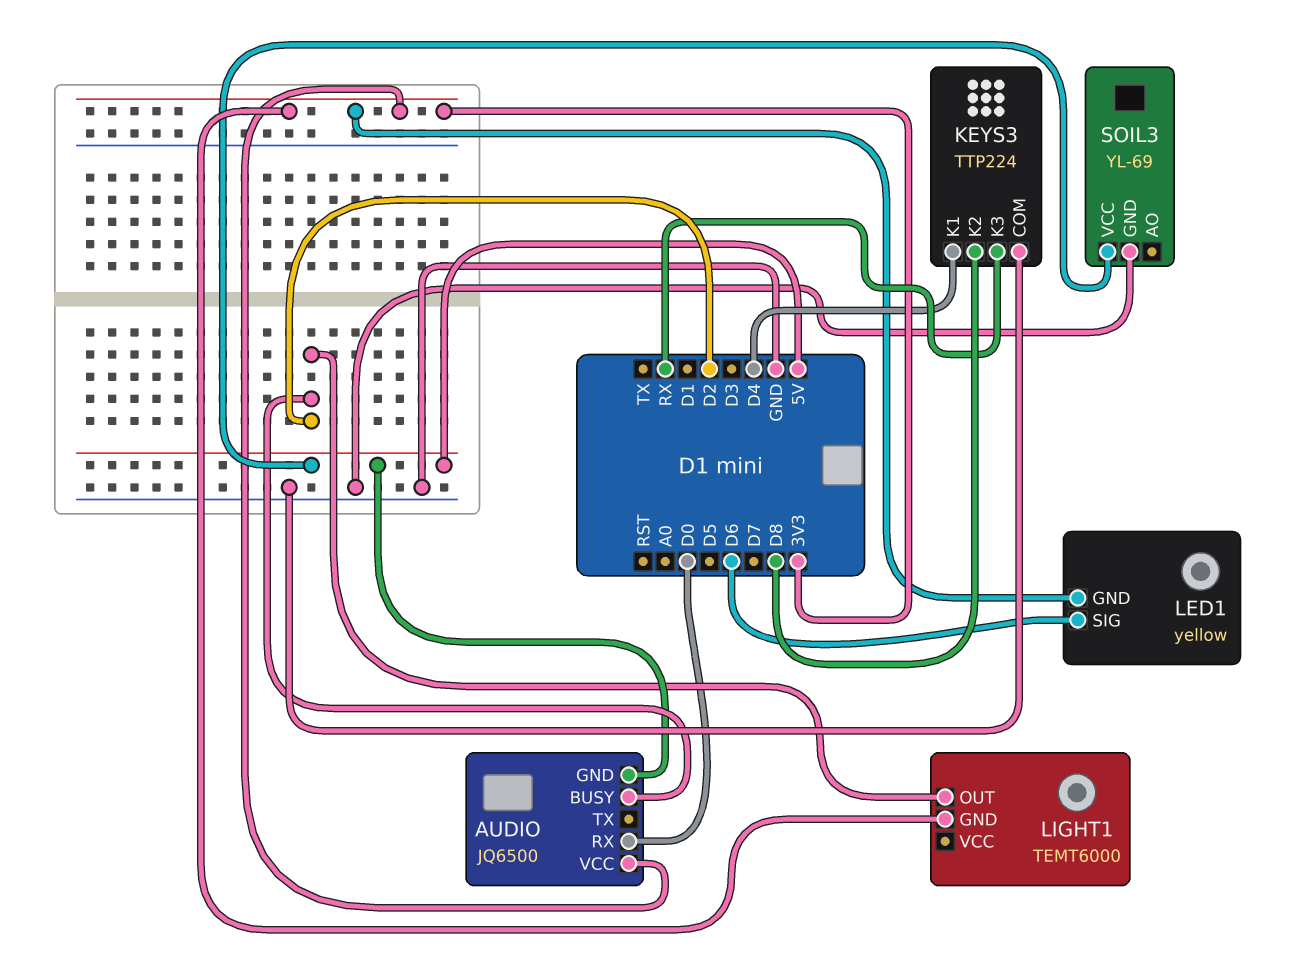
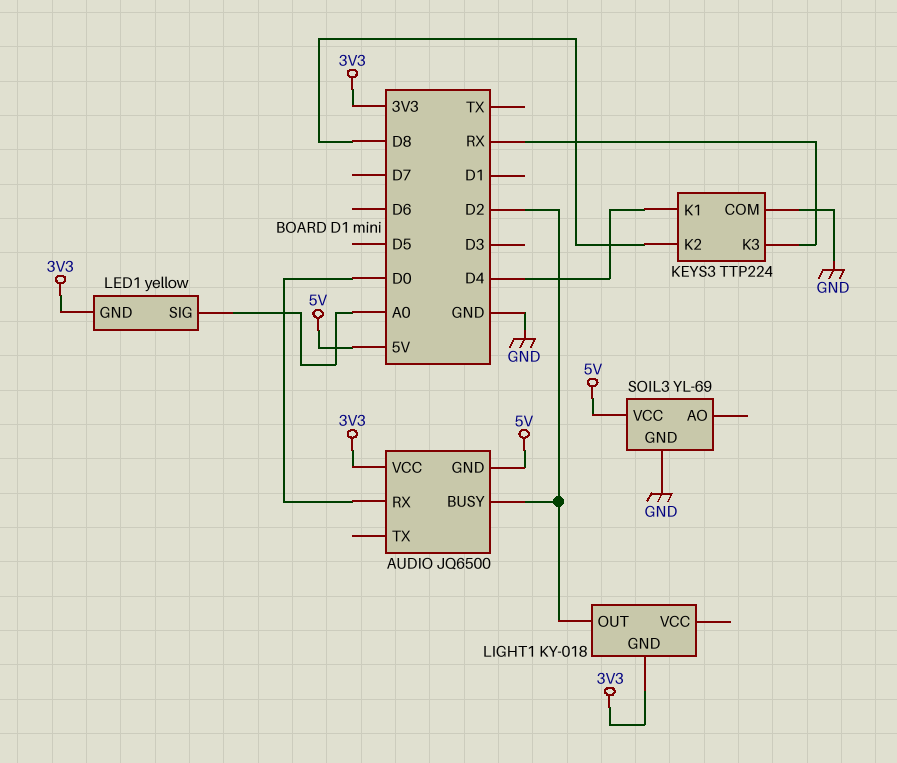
LED1 pin SIG: D6 -> A0
LIGHT1: TEMT6000 -> KY-018

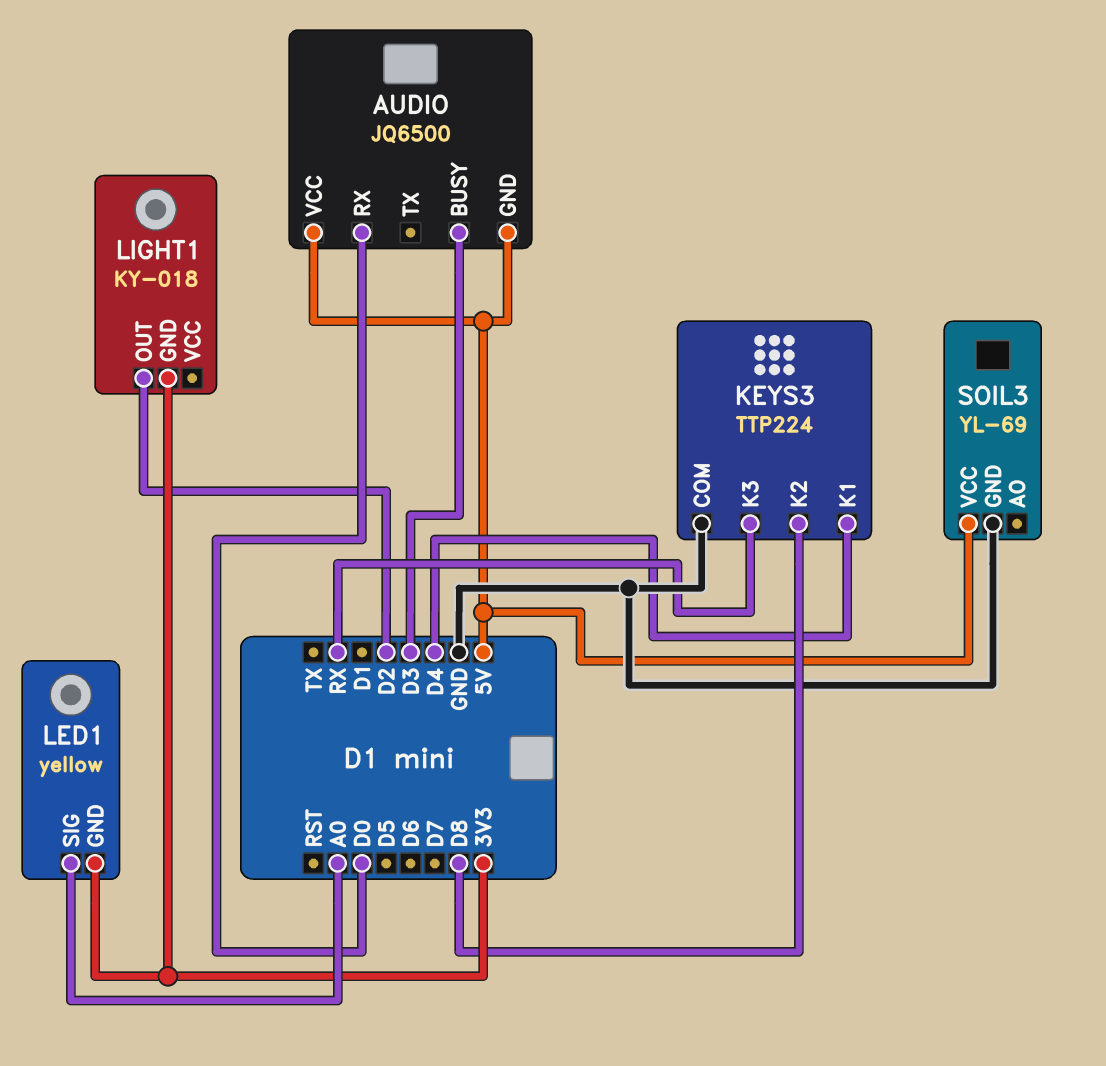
AUDIO pin BUSY: D2 -> D3
AUDIO pin VCC: 3V3 -> 5V

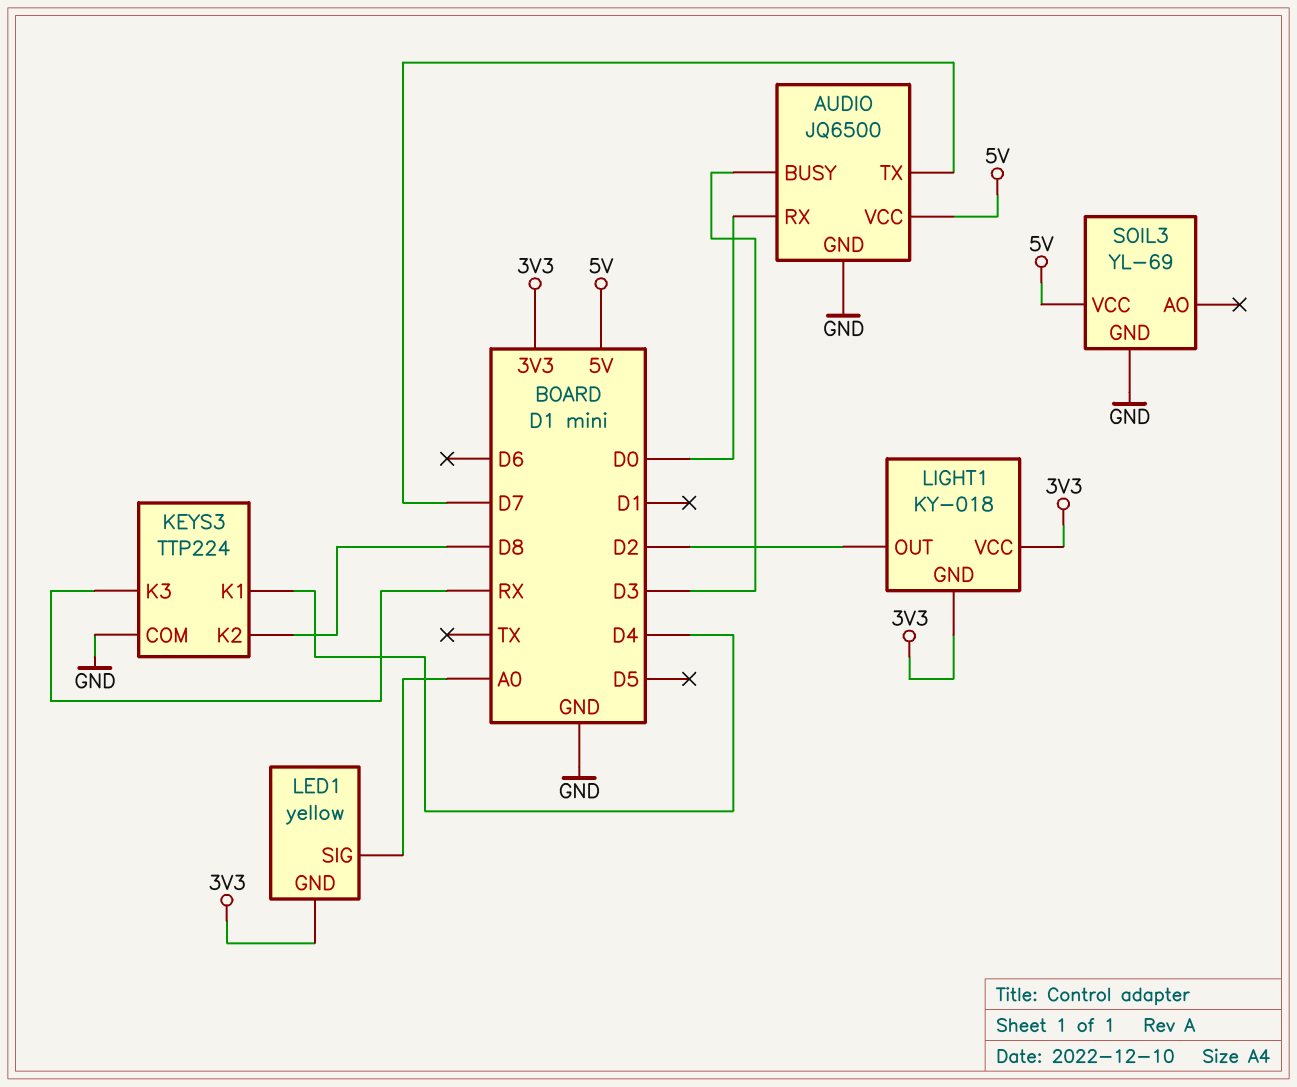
AUDIO pin GND: 5V -> GND
AUDIO pin TX: none -> D7
LIGHT1 pin VCC: none -> 3V3

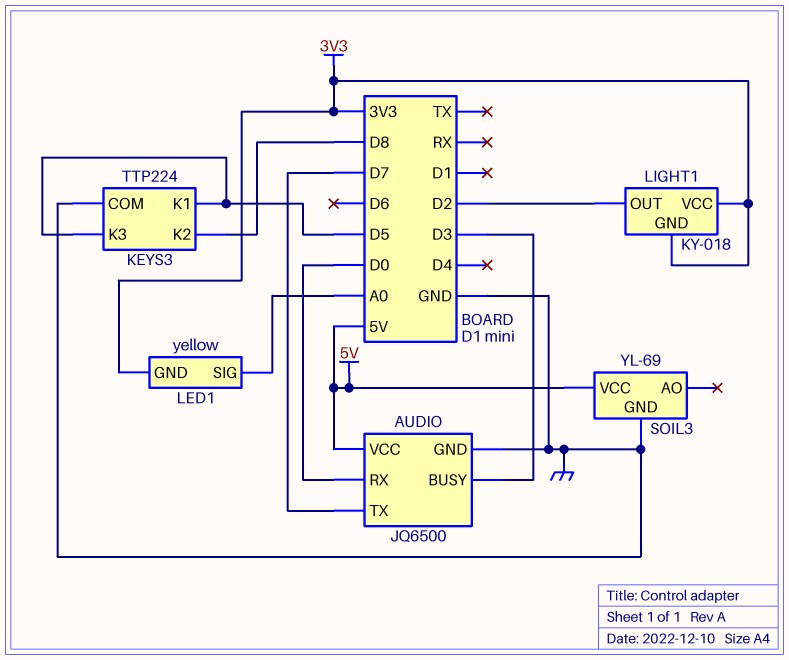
KEYS3 pin K1: D4 -> D5
KEYS3 pin K3: RX -> D5

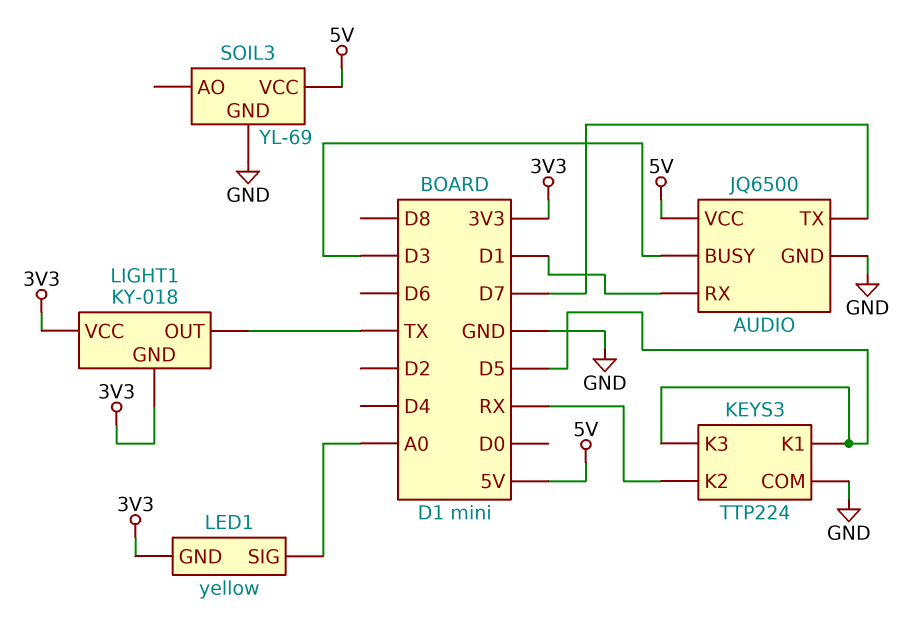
AUDIO pin RX: D0 -> D1
KEYS3 pin K2: D8 -> RX
LIGHT1 pin OUT: D2 -> TX

